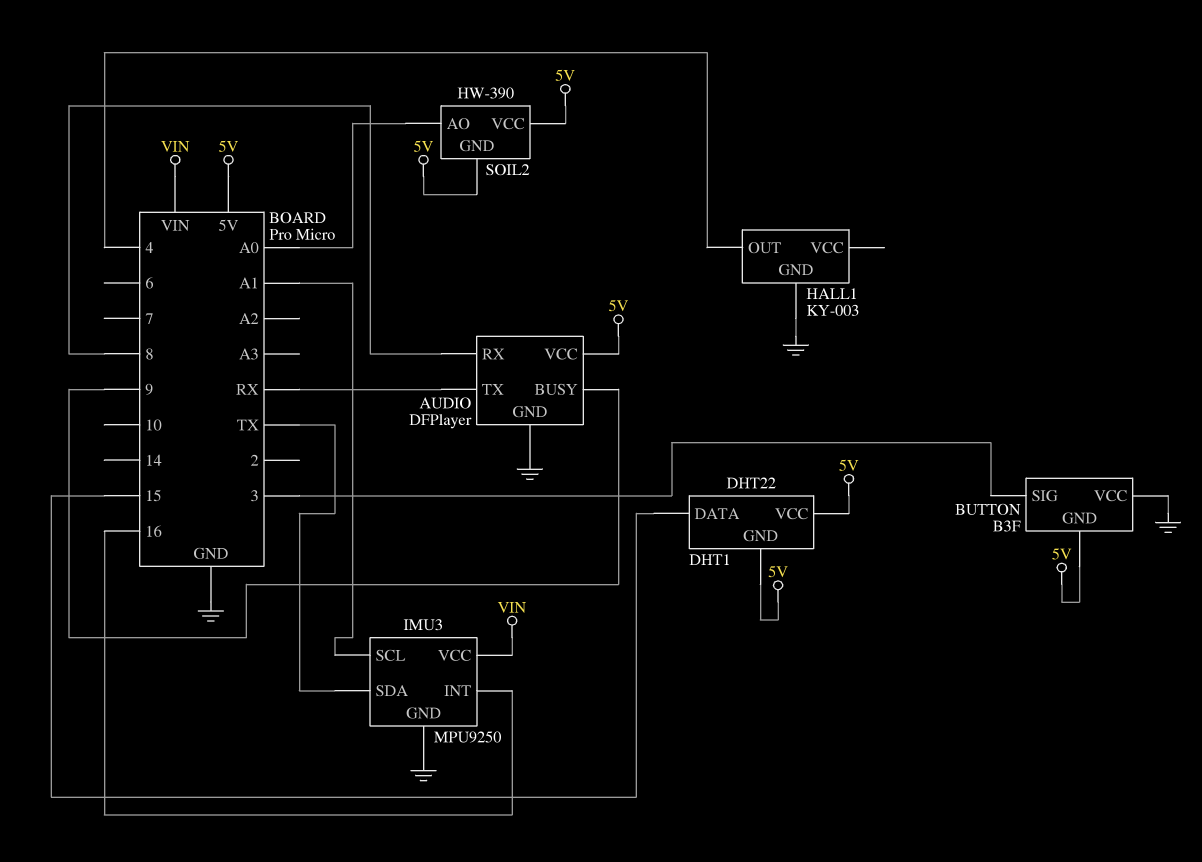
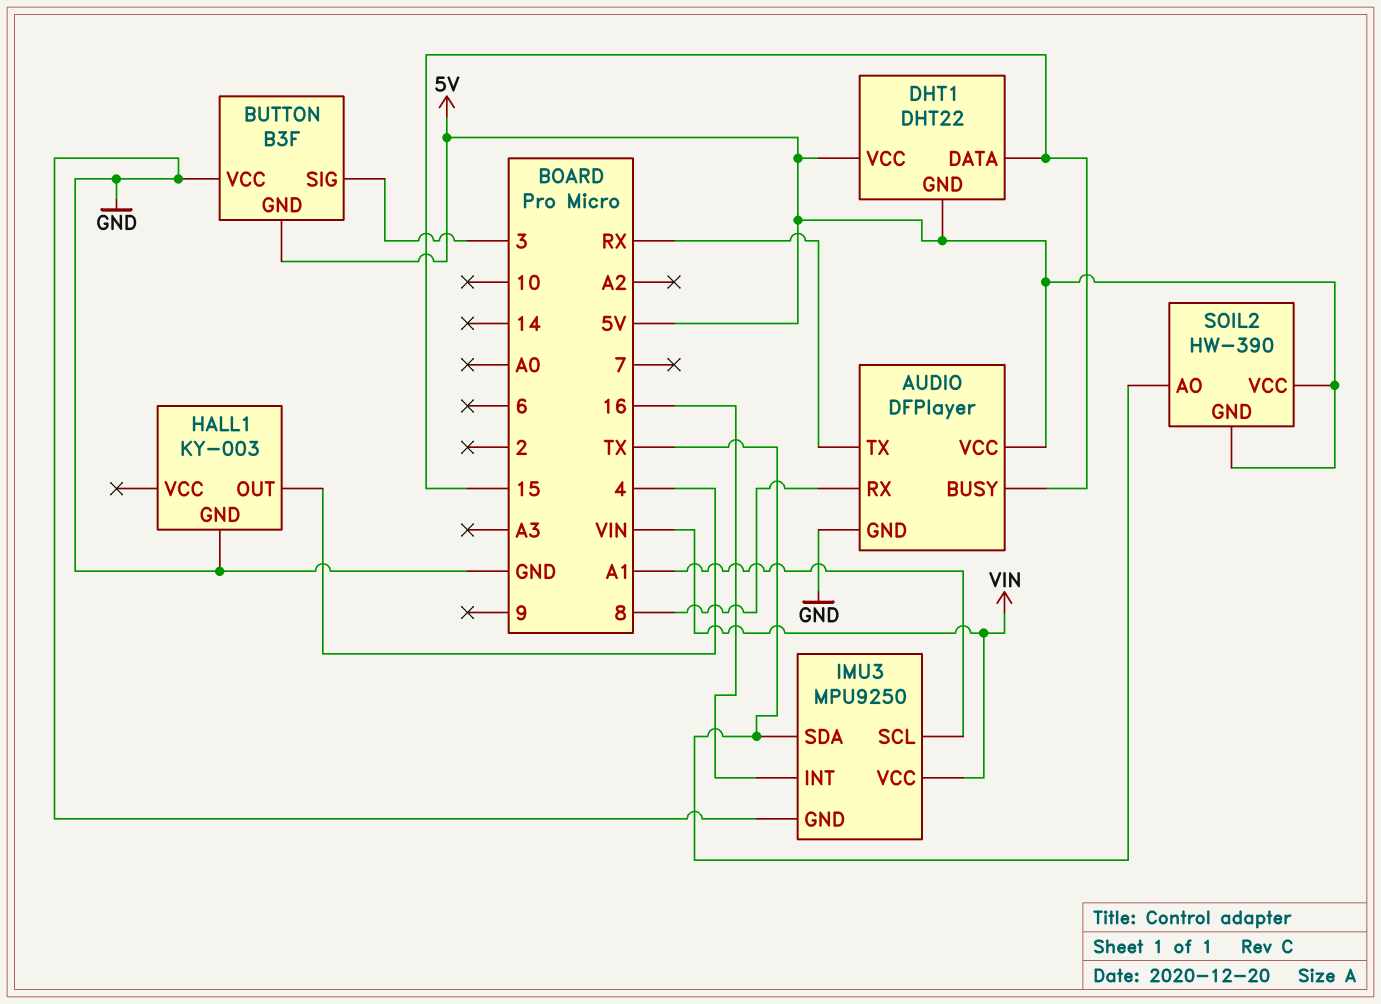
AUDIO pin BUSY: 9 -> 15
SOIL2 pin AO: A0 -> TX

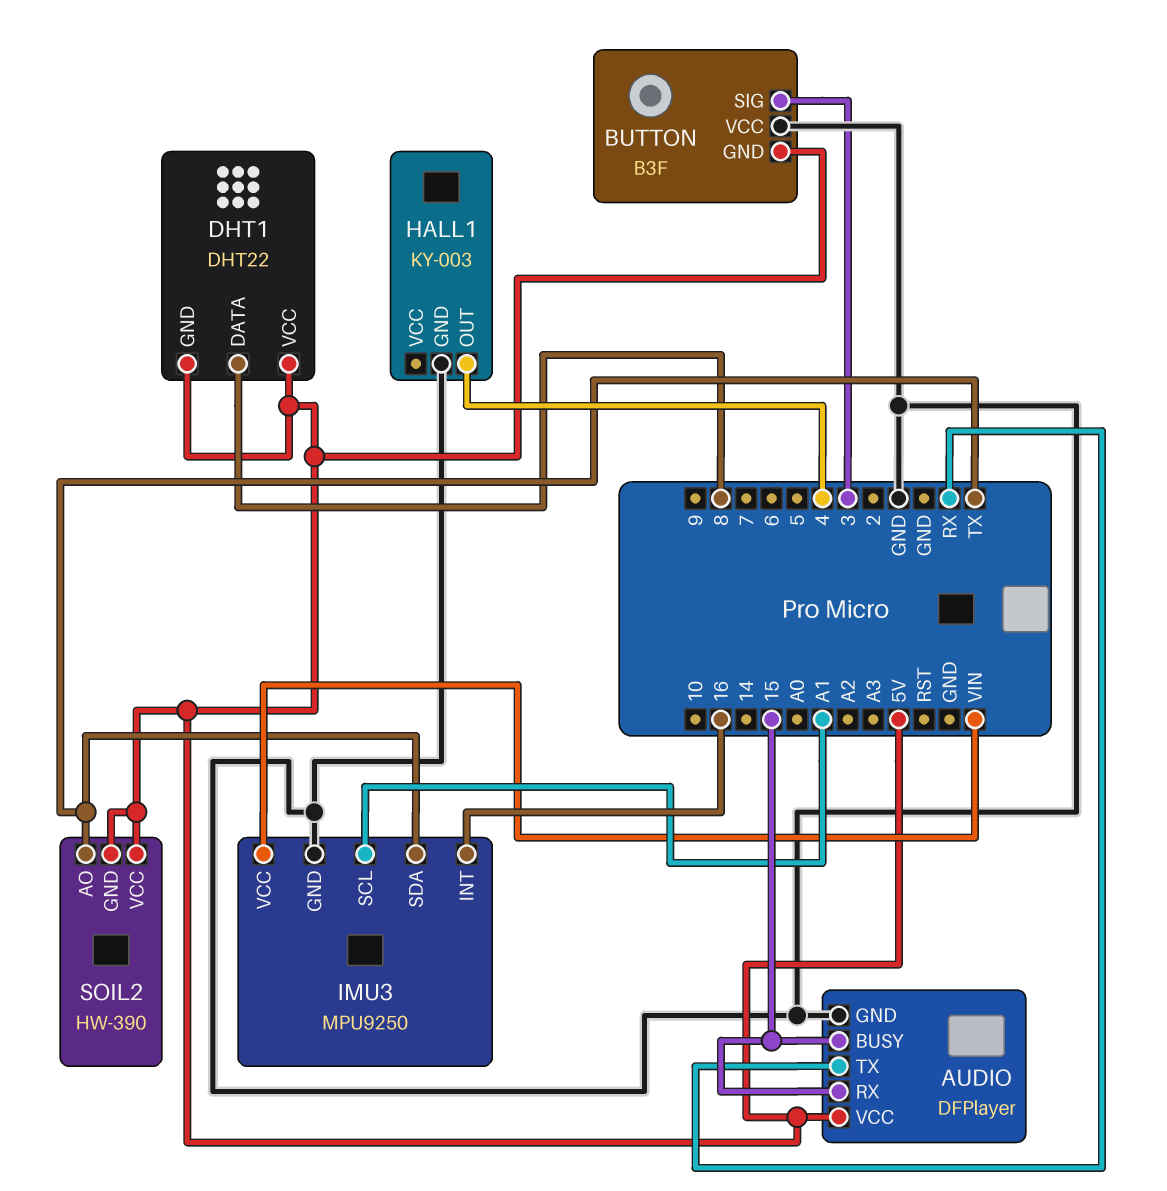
AUDIO pin RX: 8 -> 15
DHT1 pin DATA: 15 -> 8

